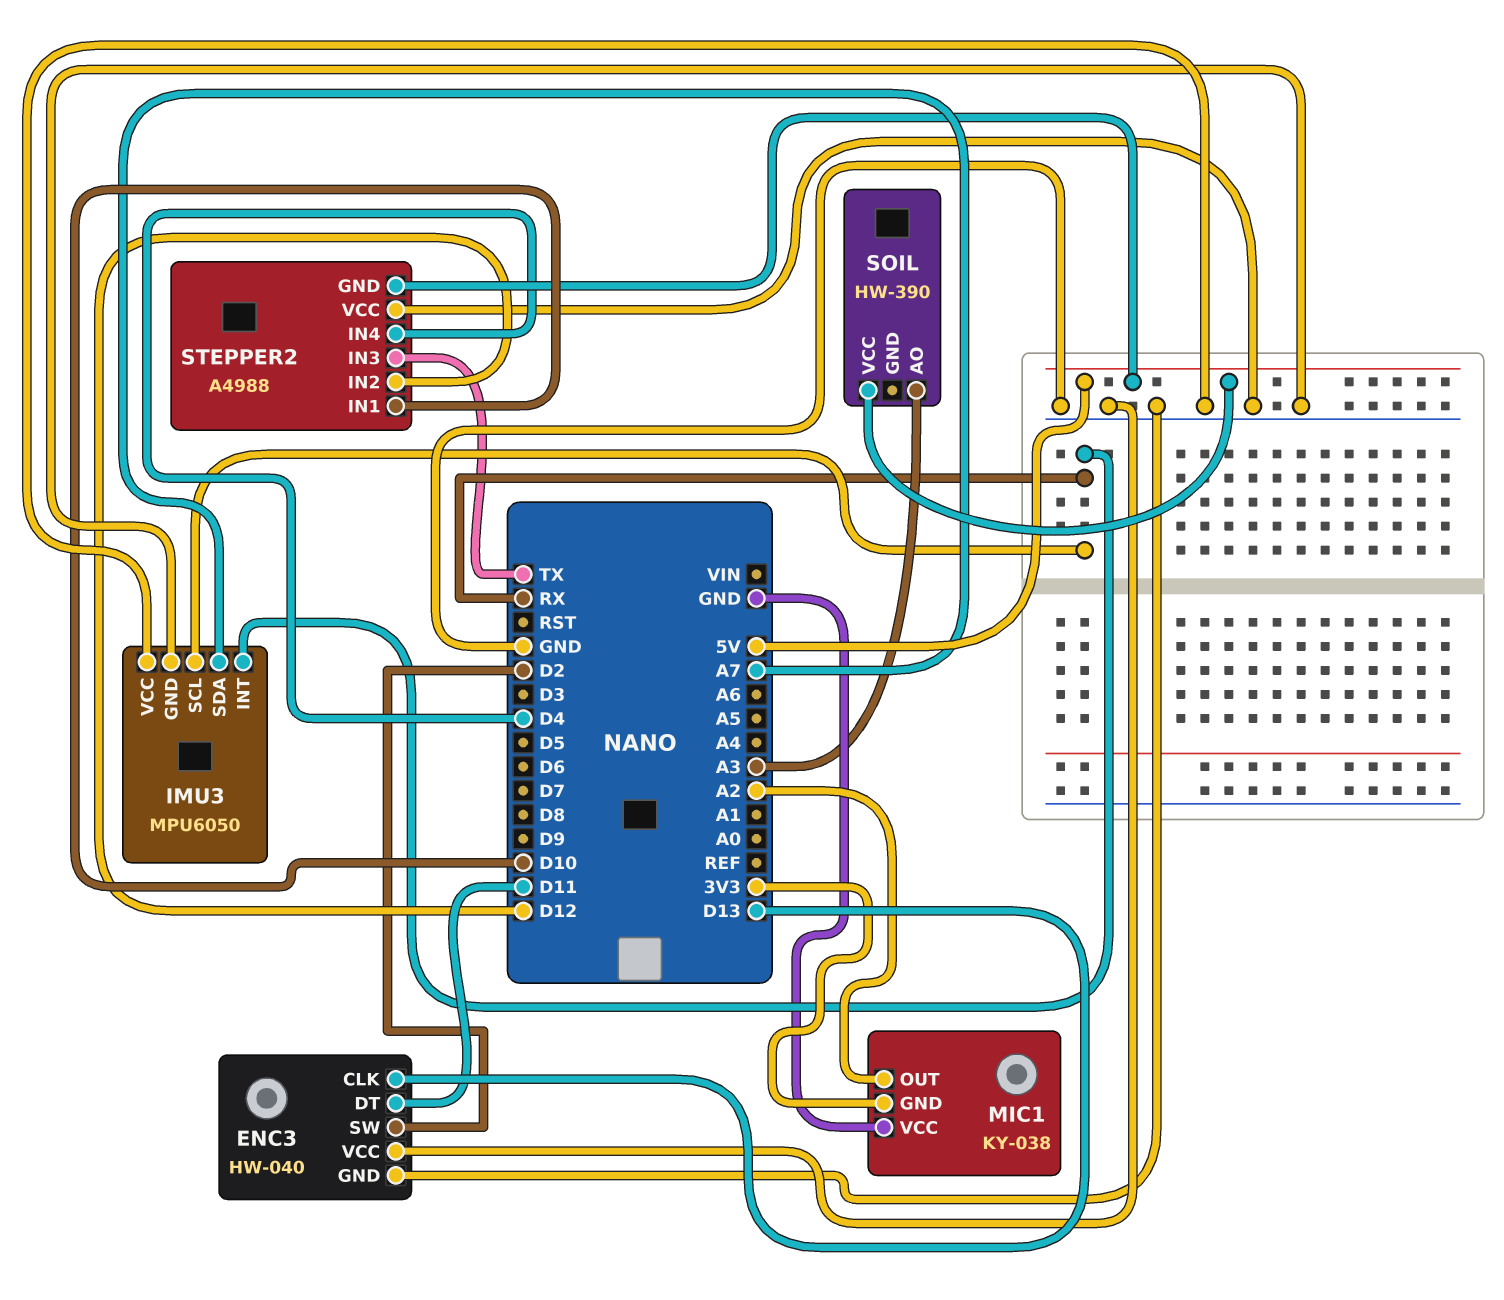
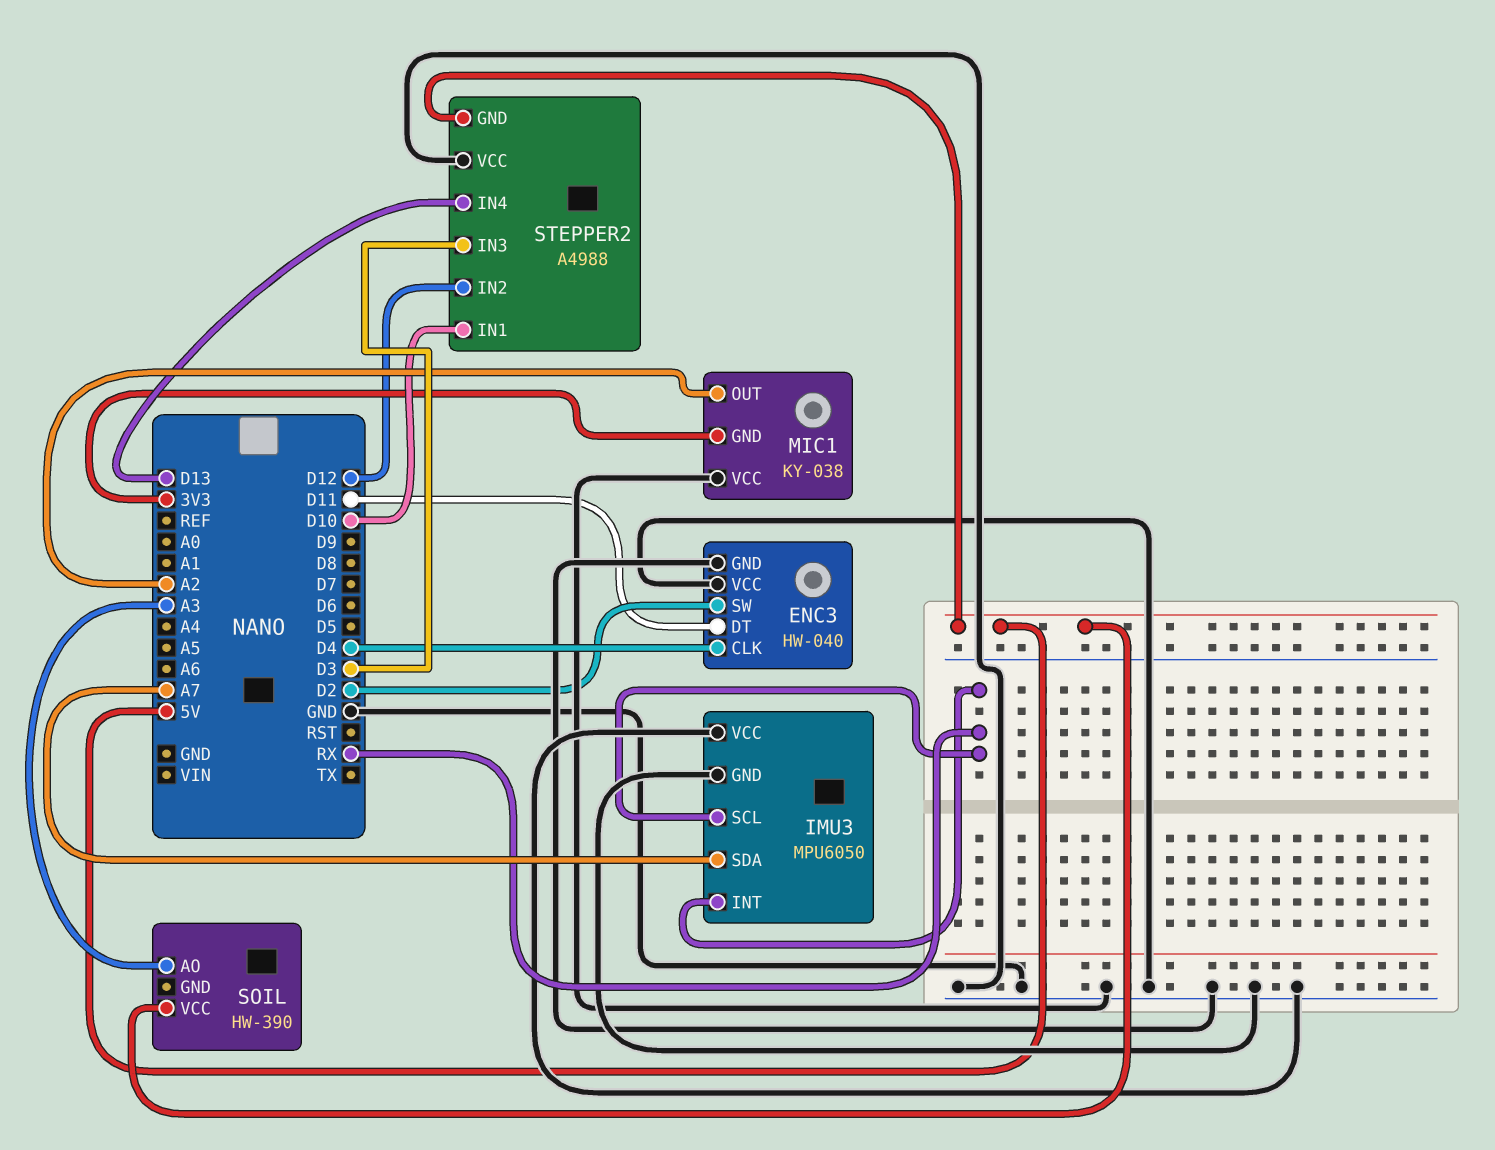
ENC3 pin CLK: D13 -> D4
STEPPER2 pin IN3: TX -> D3
STEPPER2 pin IN4: D4 -> D13

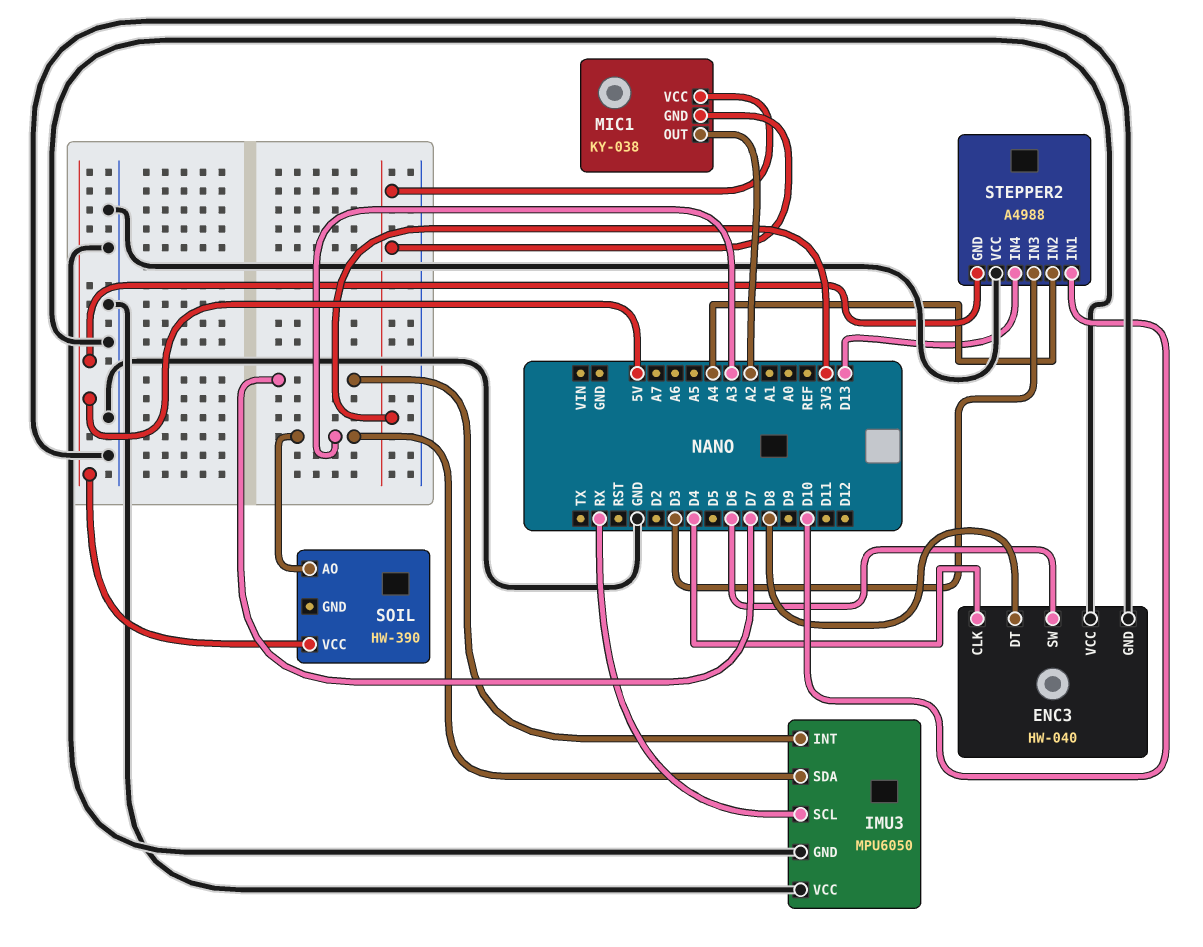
ENC3 pin DT: D11 -> D8
ENC3 pin SW: D2 -> D6
IMU3 pin INT: RX -> D7
IMU3 pin SDA: A7 -> A3
MIC1 pin VCC: GND -> 3V3
STEPPER2 pin IN2: D12 -> A4

